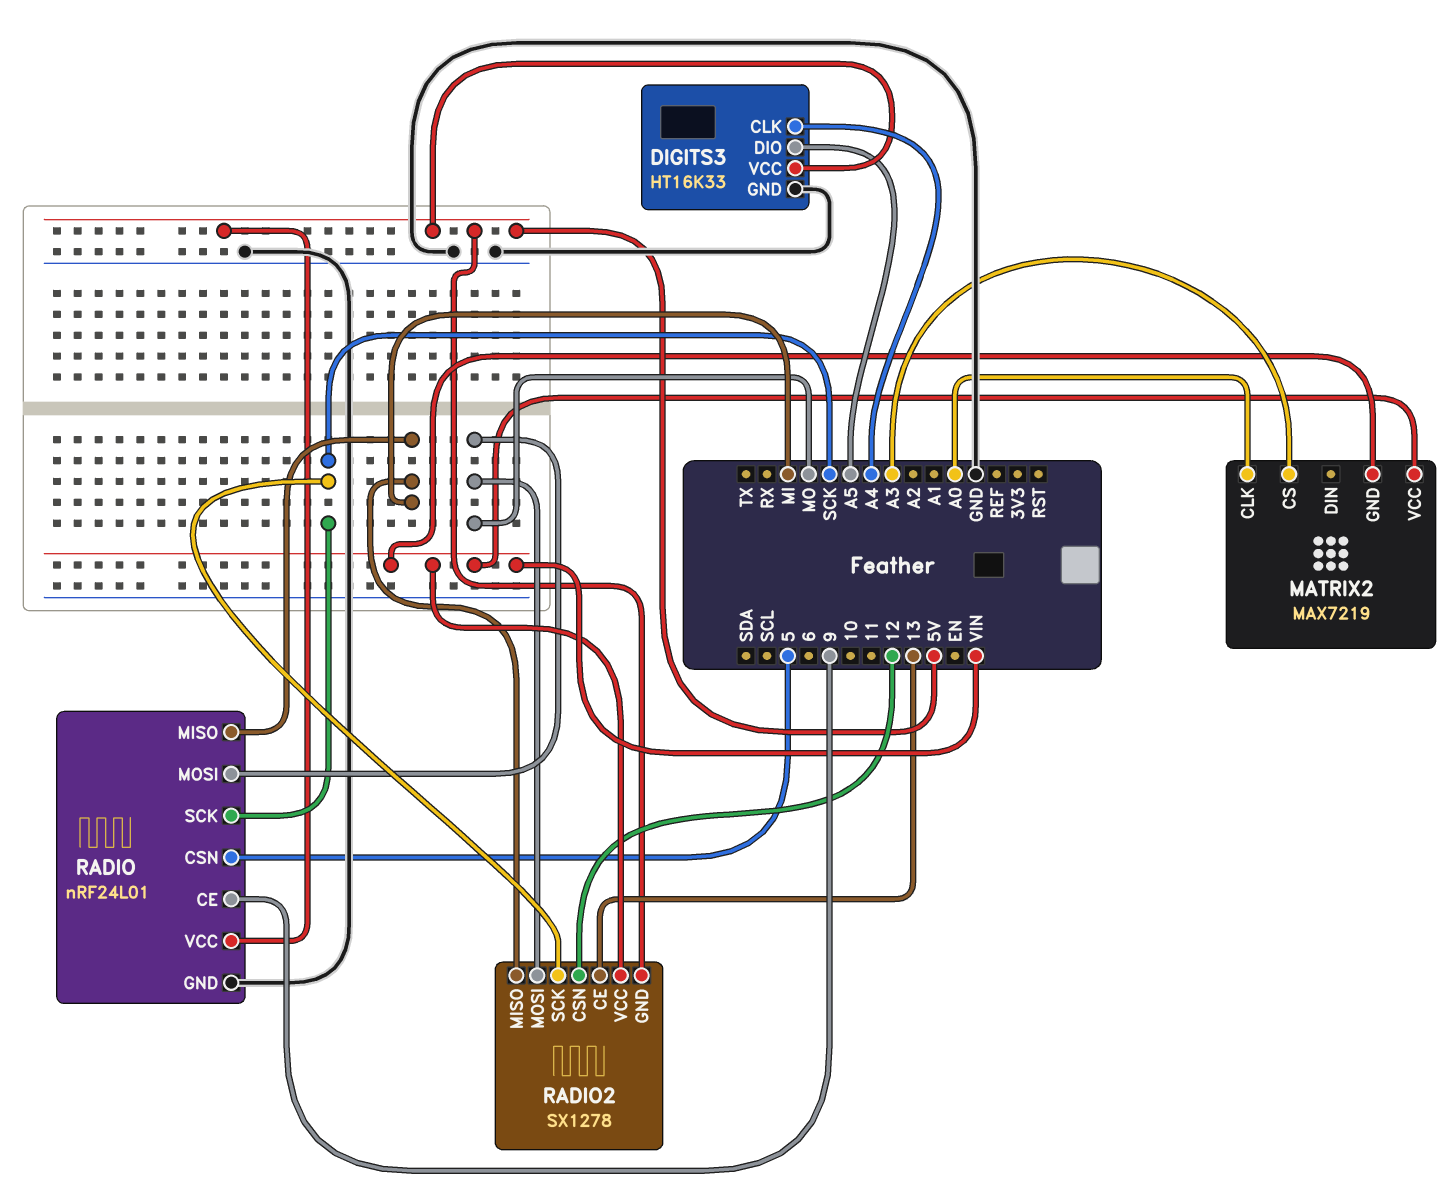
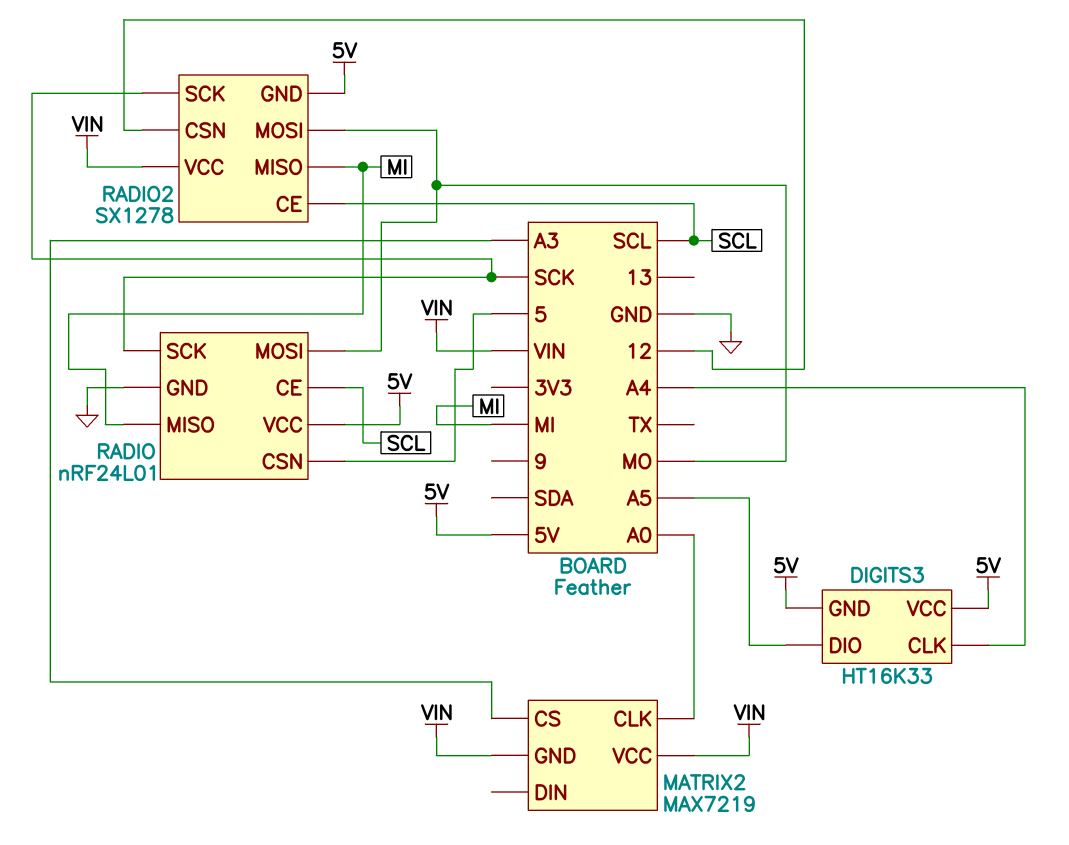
DIGITS3 pin GND: GND -> 5V
RADIO pin CE: 9 -> SCL
RADIO2 pin CE: 13 -> SCL

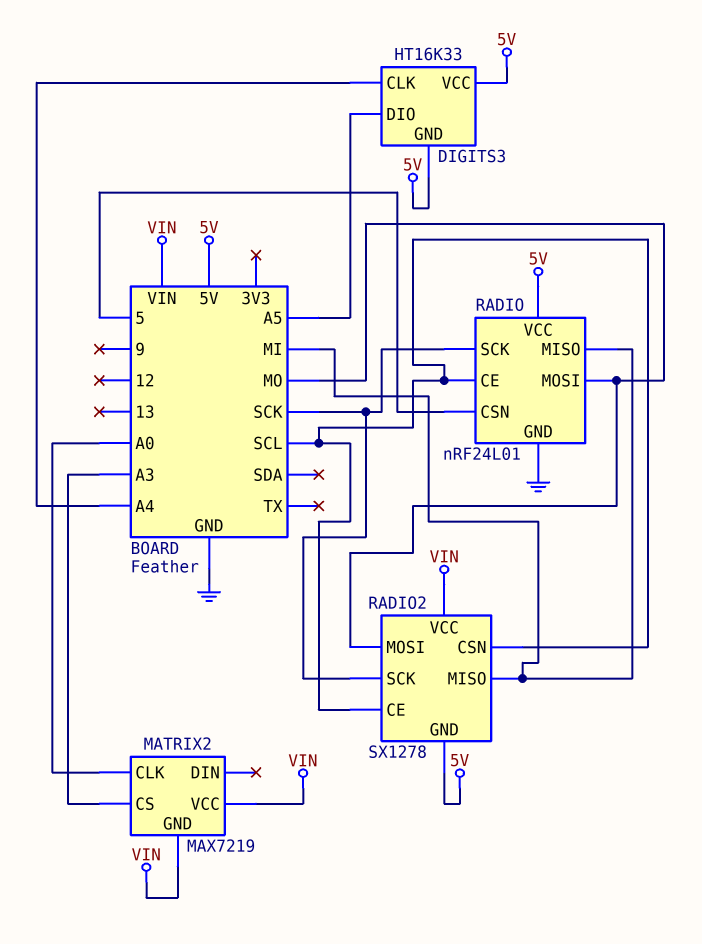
RADIO2 pin CSN: 12 -> SCL

